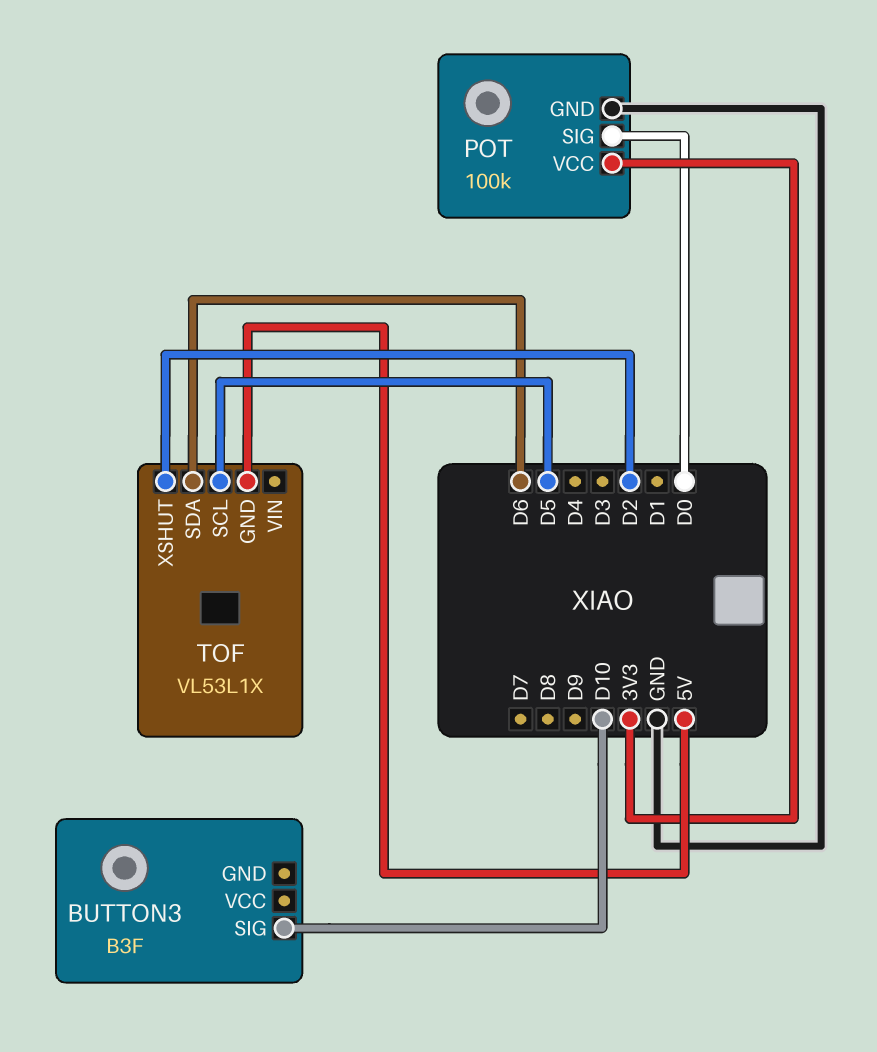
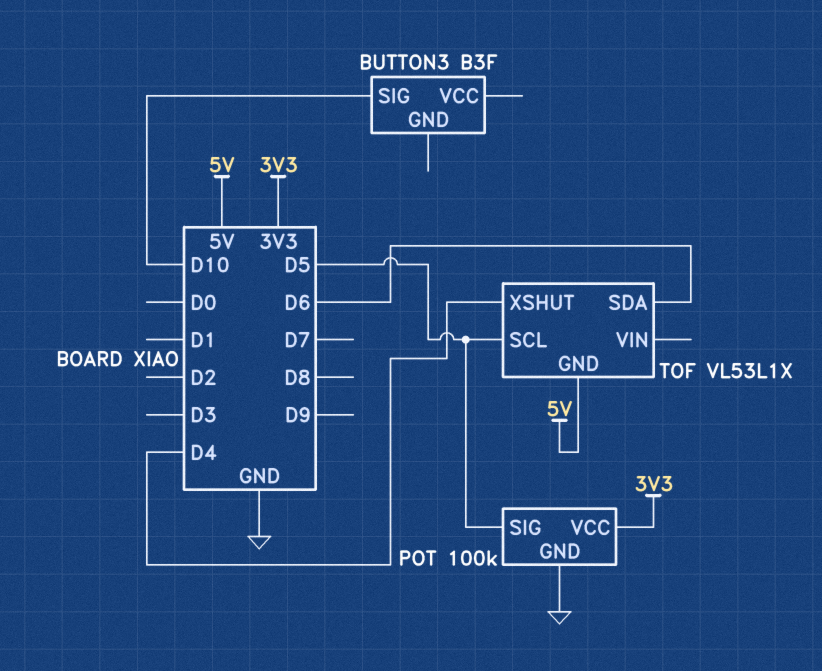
POT pin SIG: D0 -> D5
TOF pin XSHUT: D2 -> D4

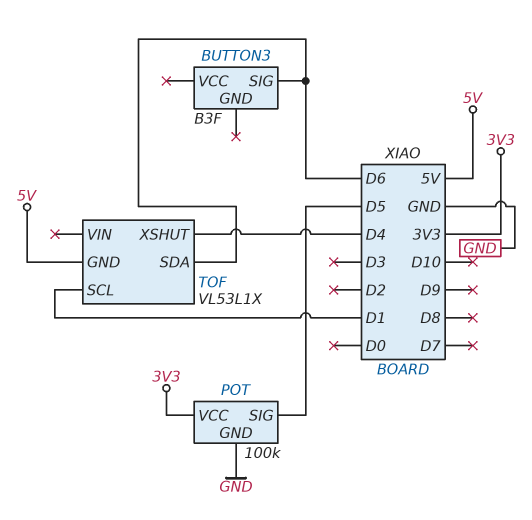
BUTTON3 pin SIG: D10 -> D6
TOF pin SCL: D5 -> D1

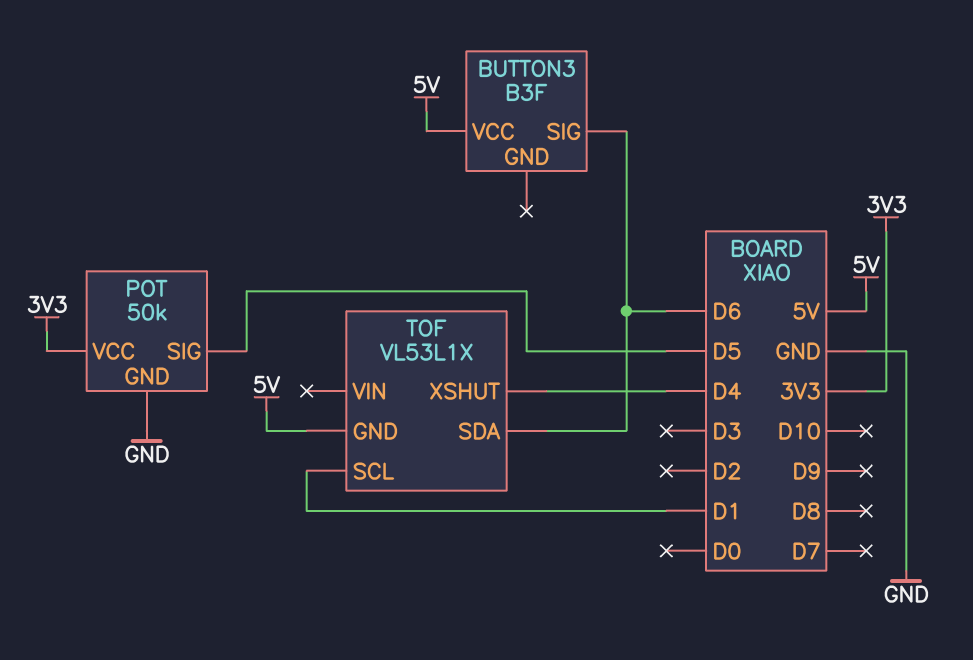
BUTTON3 pin VCC: none -> 5V
POT: 100k -> 50k

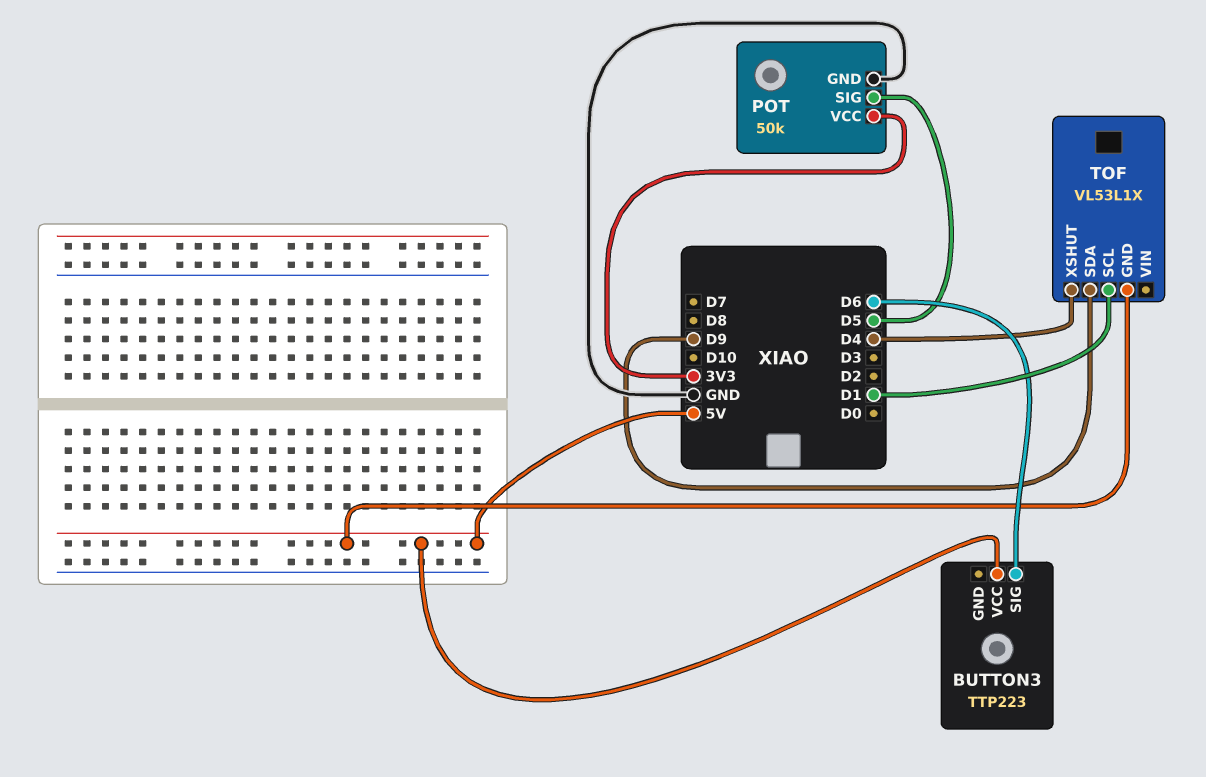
BUTTON3: B3F -> TTP223
TOF pin SDA: D6 -> D9

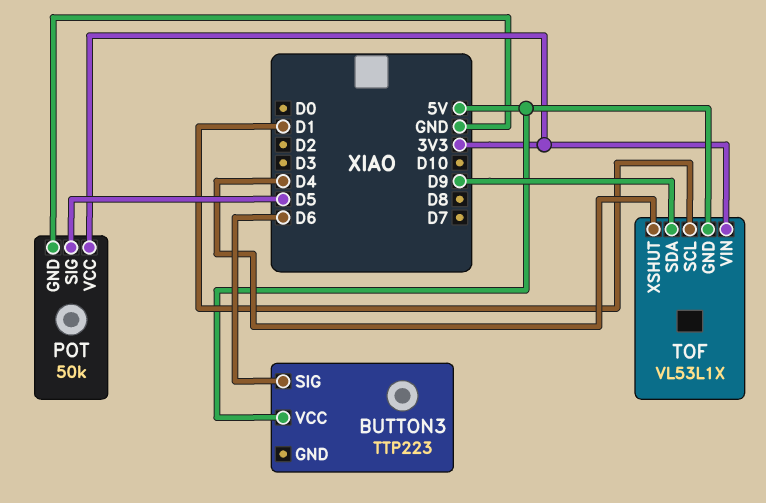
TOF pin VIN: none -> 3V3

